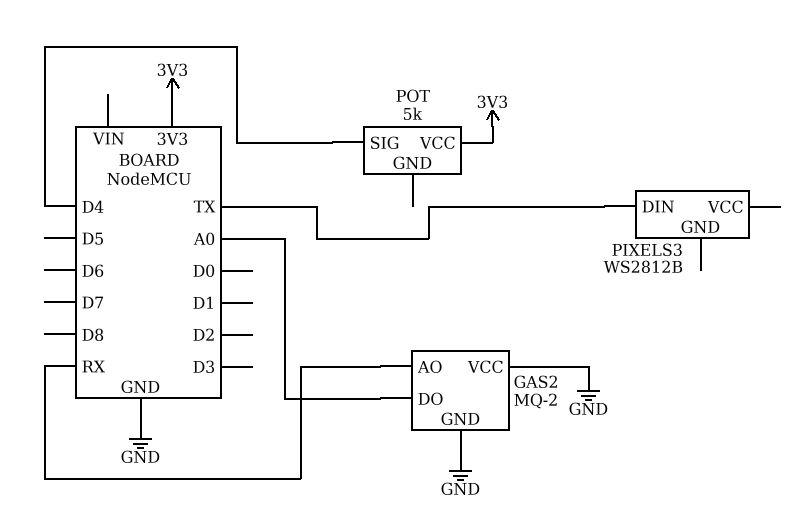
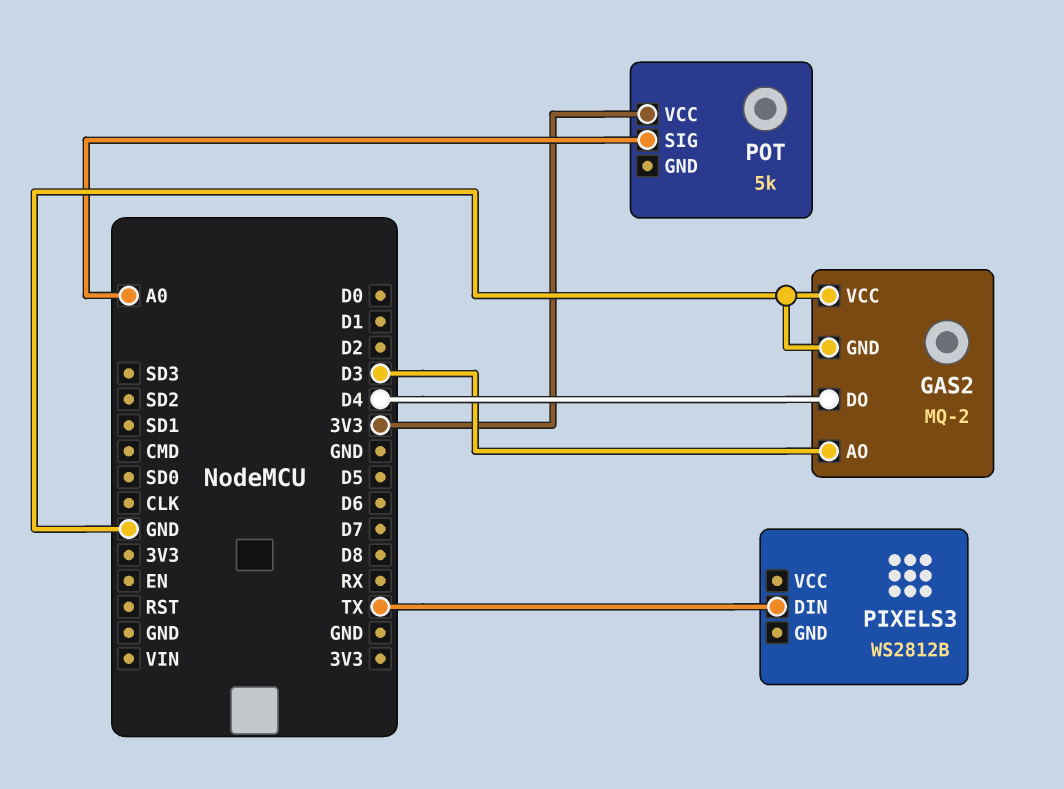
GAS2 pin AO: RX -> D3
GAS2 pin DO: A0 -> D4
POT pin SIG: D4 -> A0

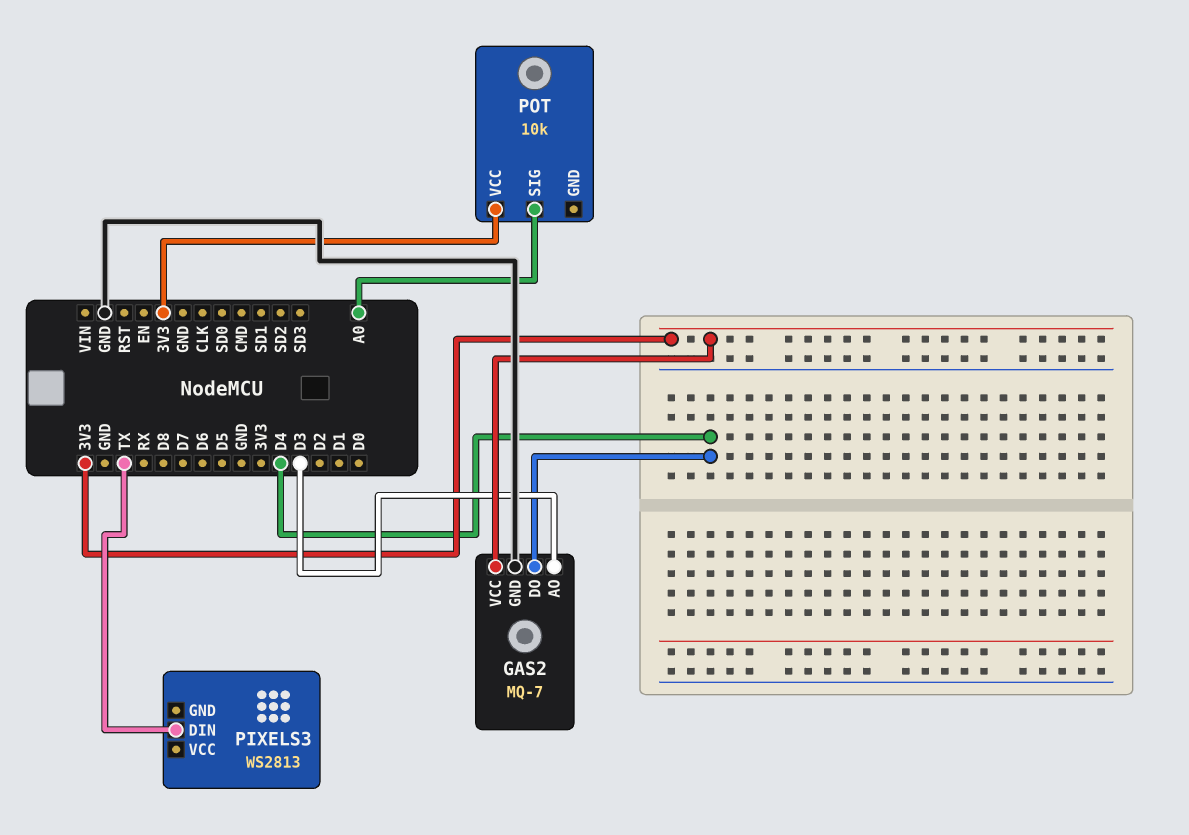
GAS2: MQ-2 -> MQ-7
GAS2 pin VCC: GND -> 3V3
PIXELS3: WS2812B -> WS2813
POT: 5k -> 10k

